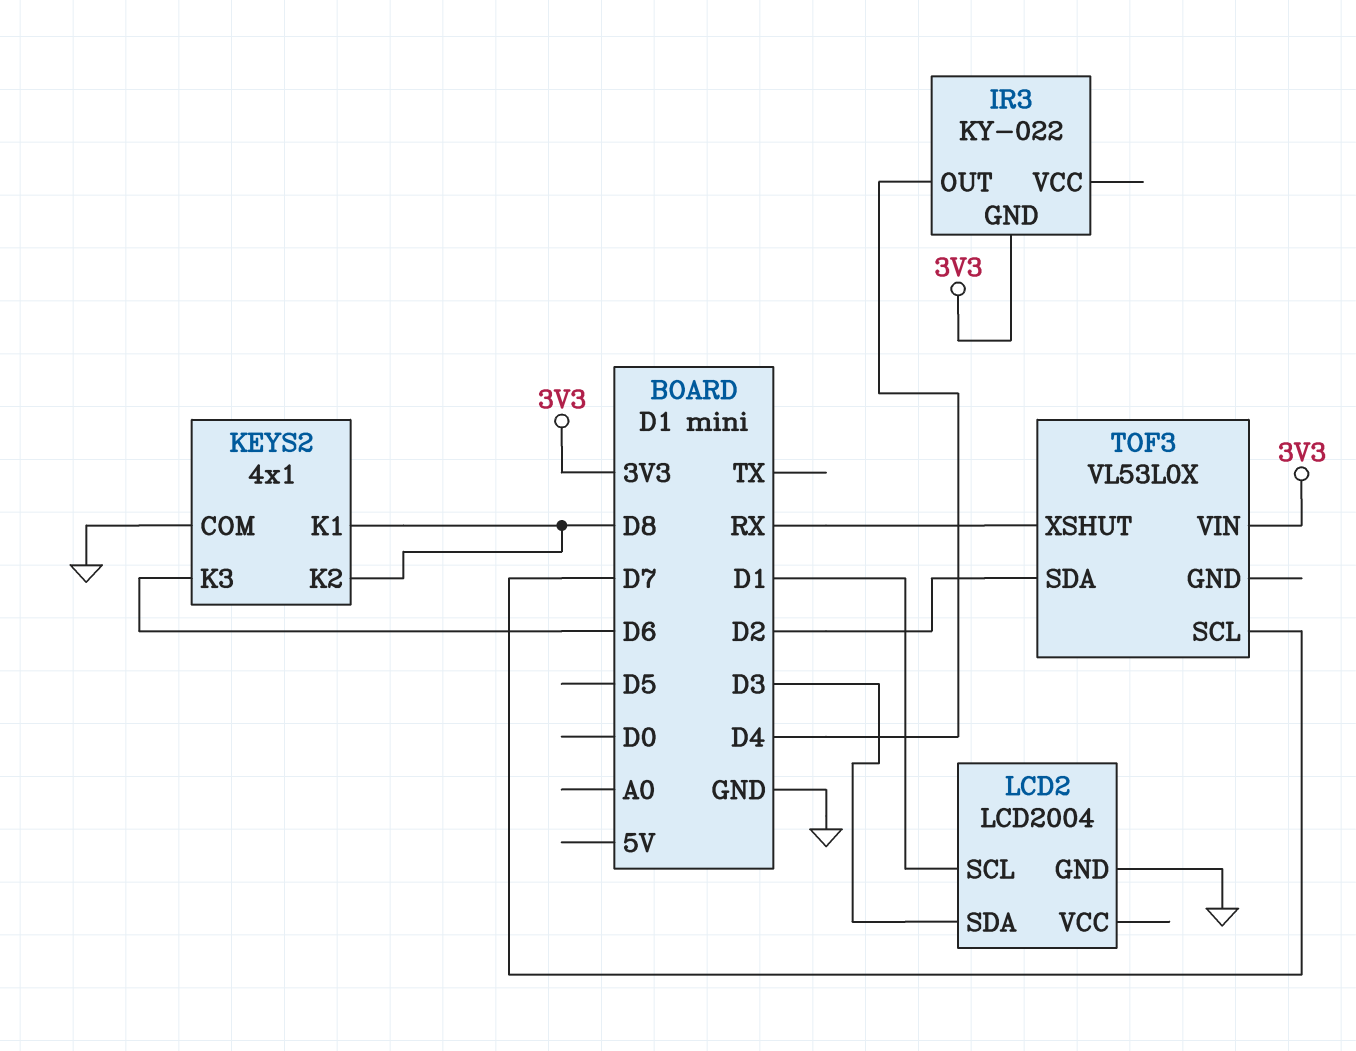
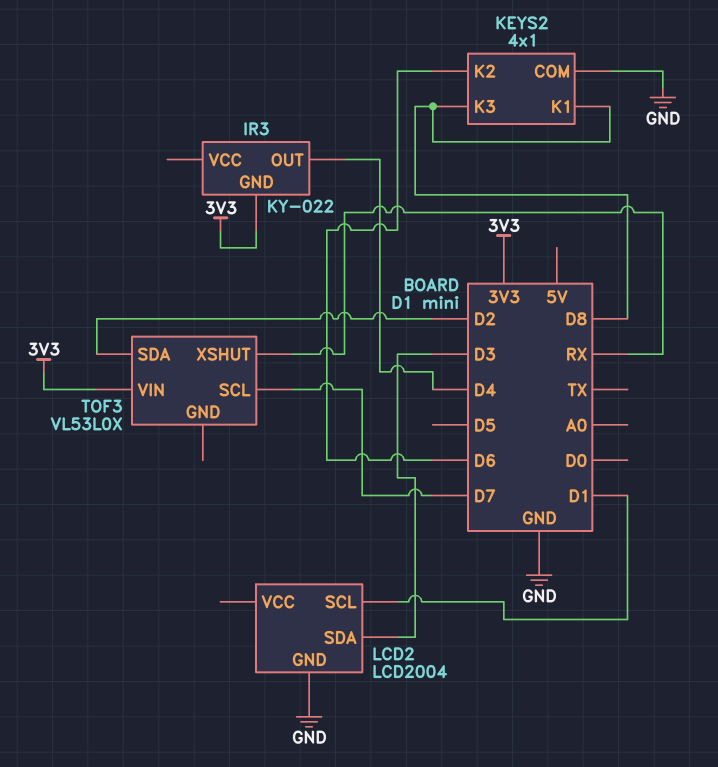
KEYS2 pin K2: D8 -> D6
KEYS2 pin K3: D6 -> D8

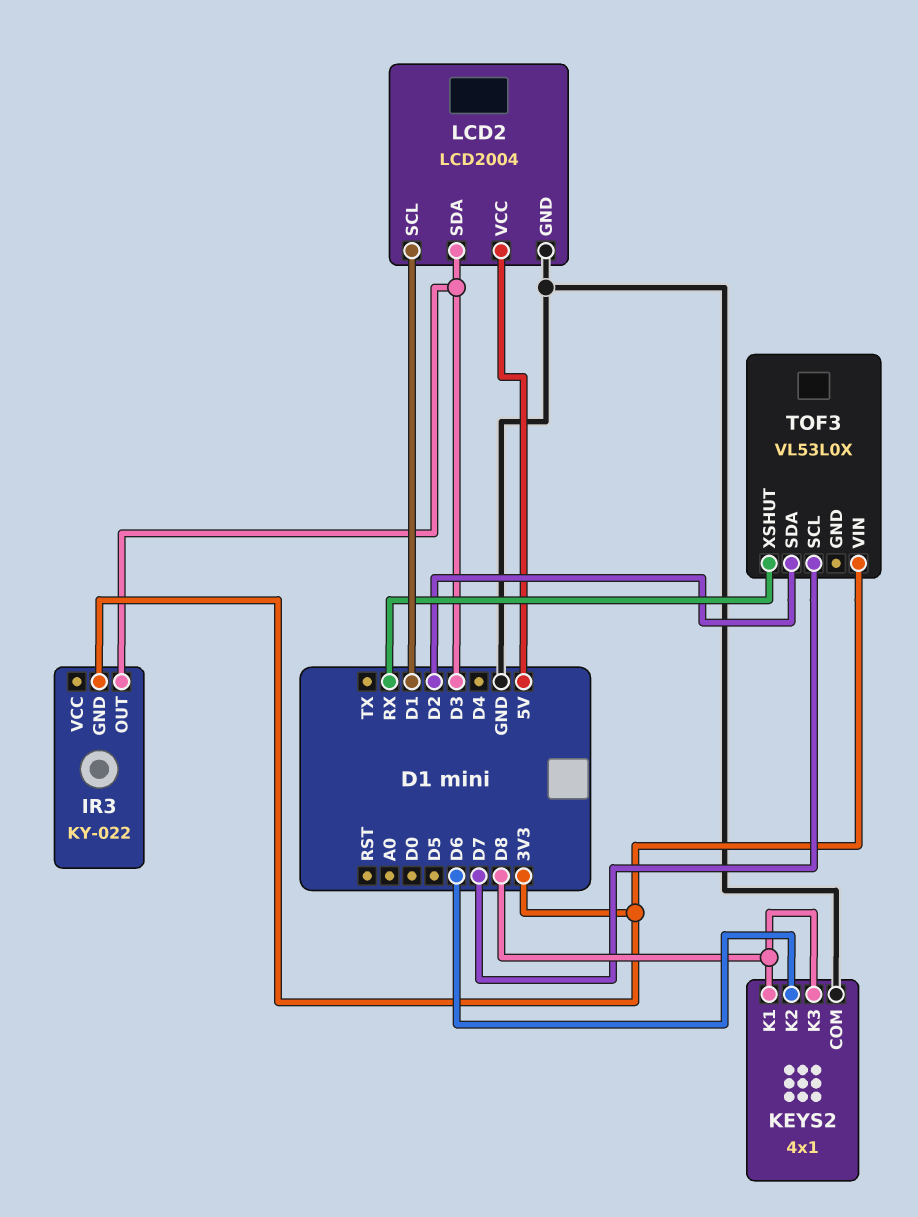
IR3 pin OUT: D4 -> D3
LCD2 pin VCC: none -> 5V

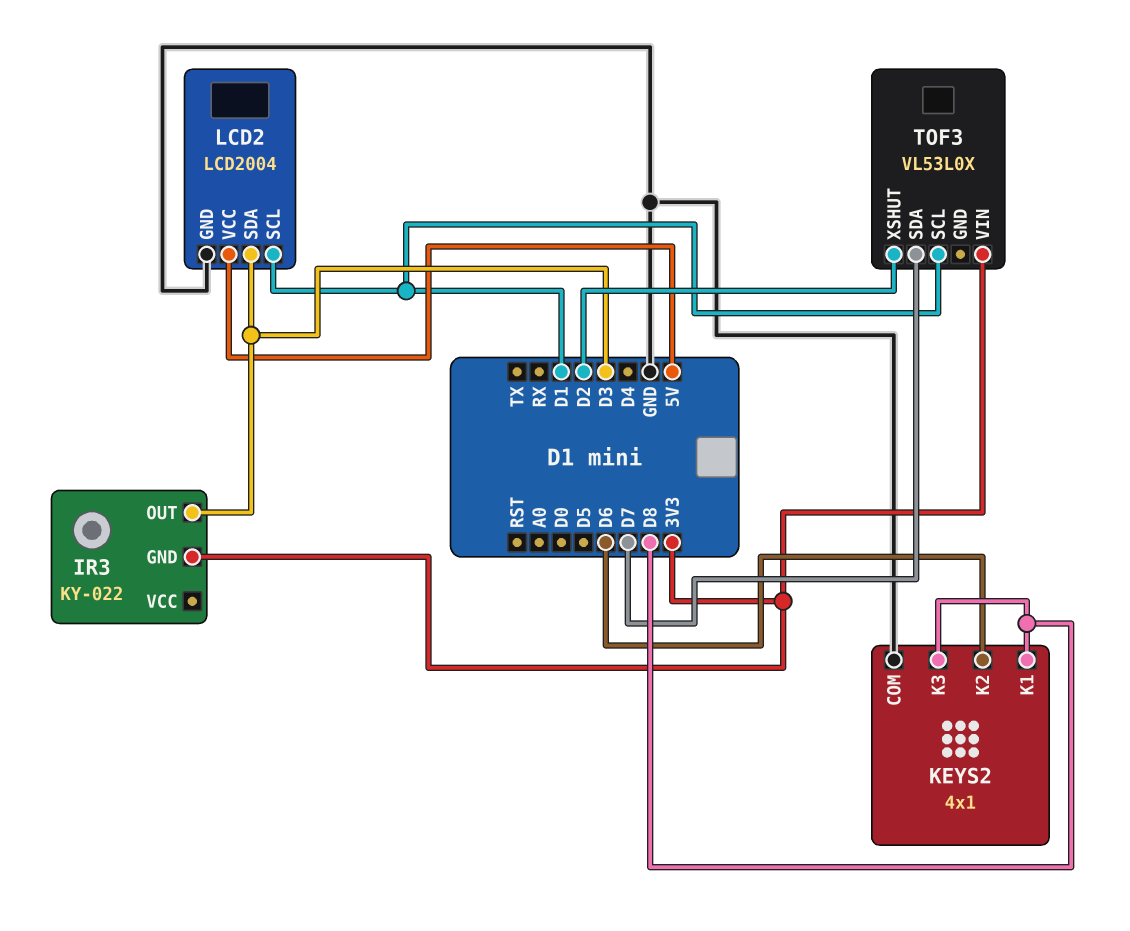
TOF3 pin SCL: D7 -> D1
TOF3 pin SDA: D2 -> D7
TOF3 pin XSHUT: RX -> D2

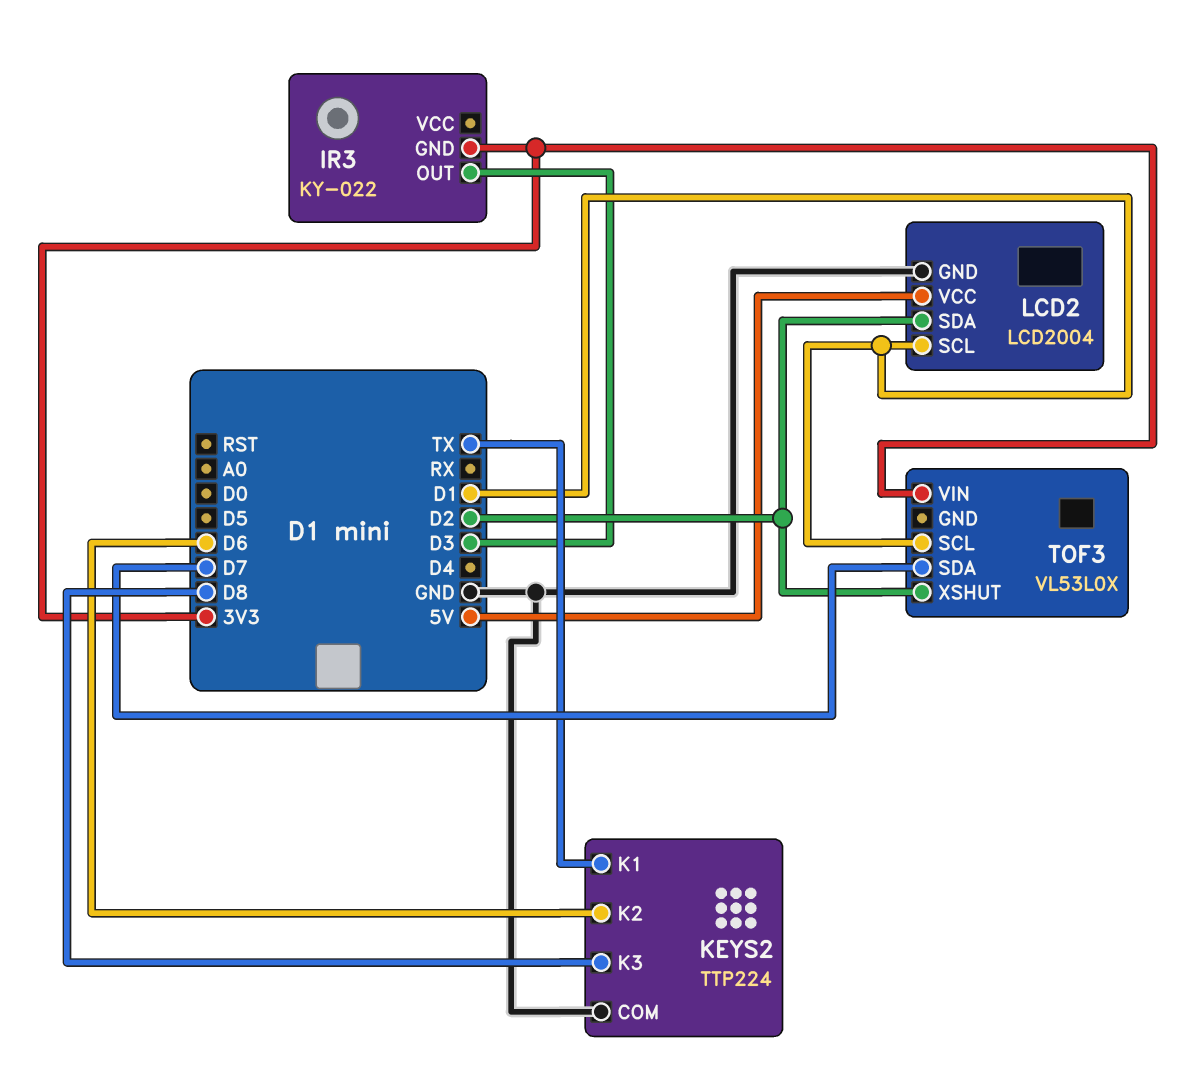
KEYS2: 4x1 -> TTP224
KEYS2 pin K1: D8 -> TX
LCD2 pin SDA: D3 -> D2

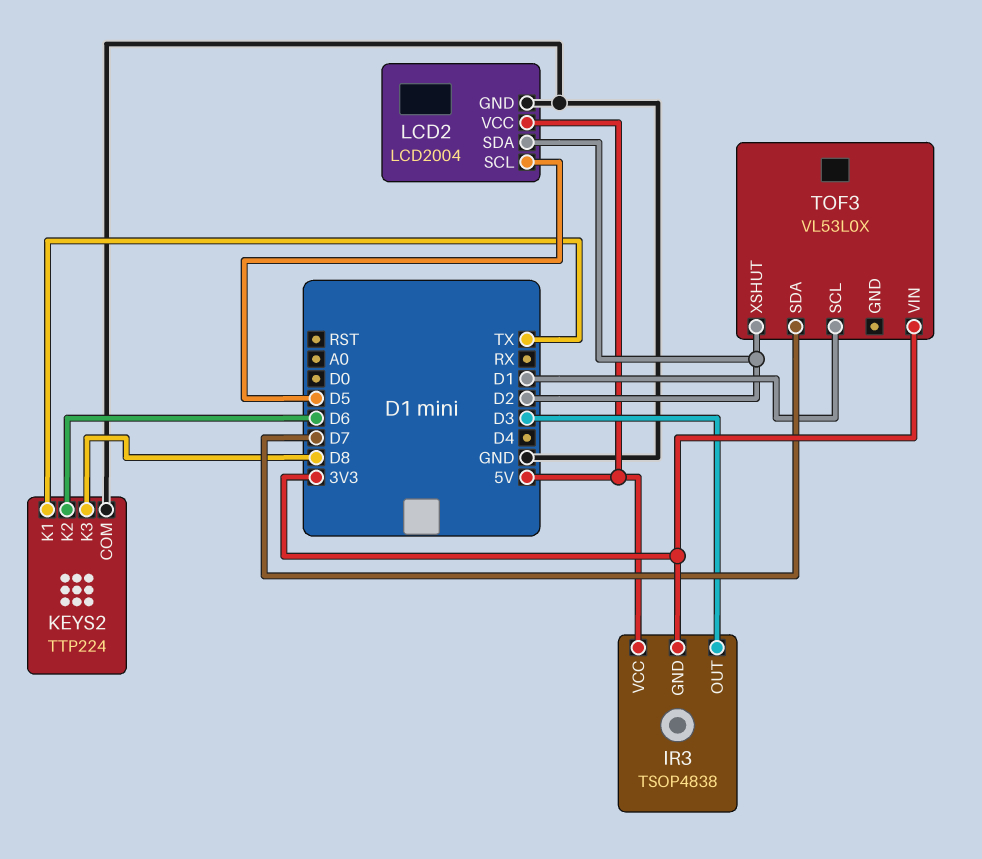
IR3: KY-022 -> TSOP4838
IR3 pin VCC: none -> 5V
LCD2 pin SCL: D1 -> D5

